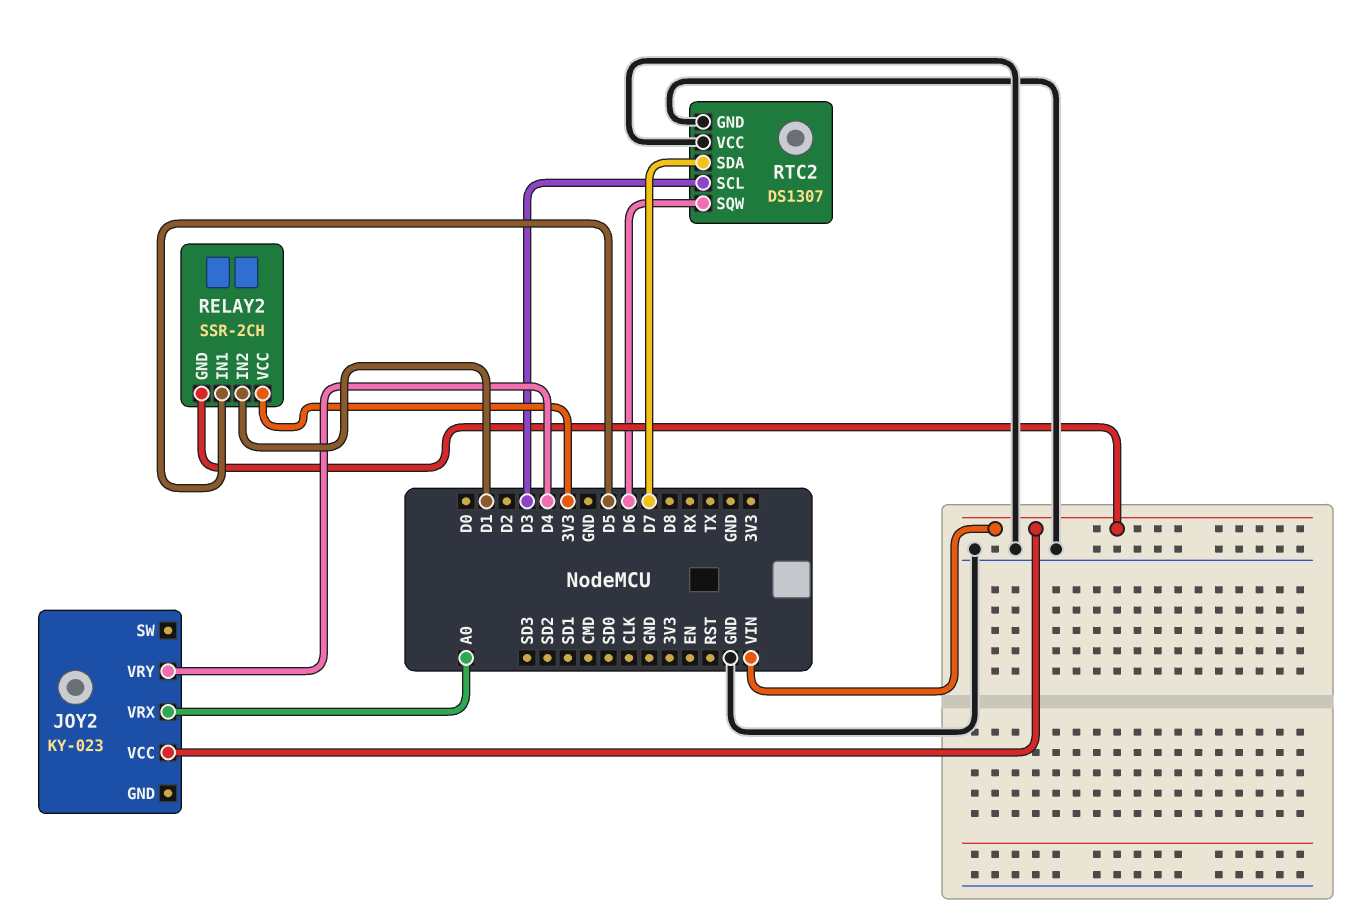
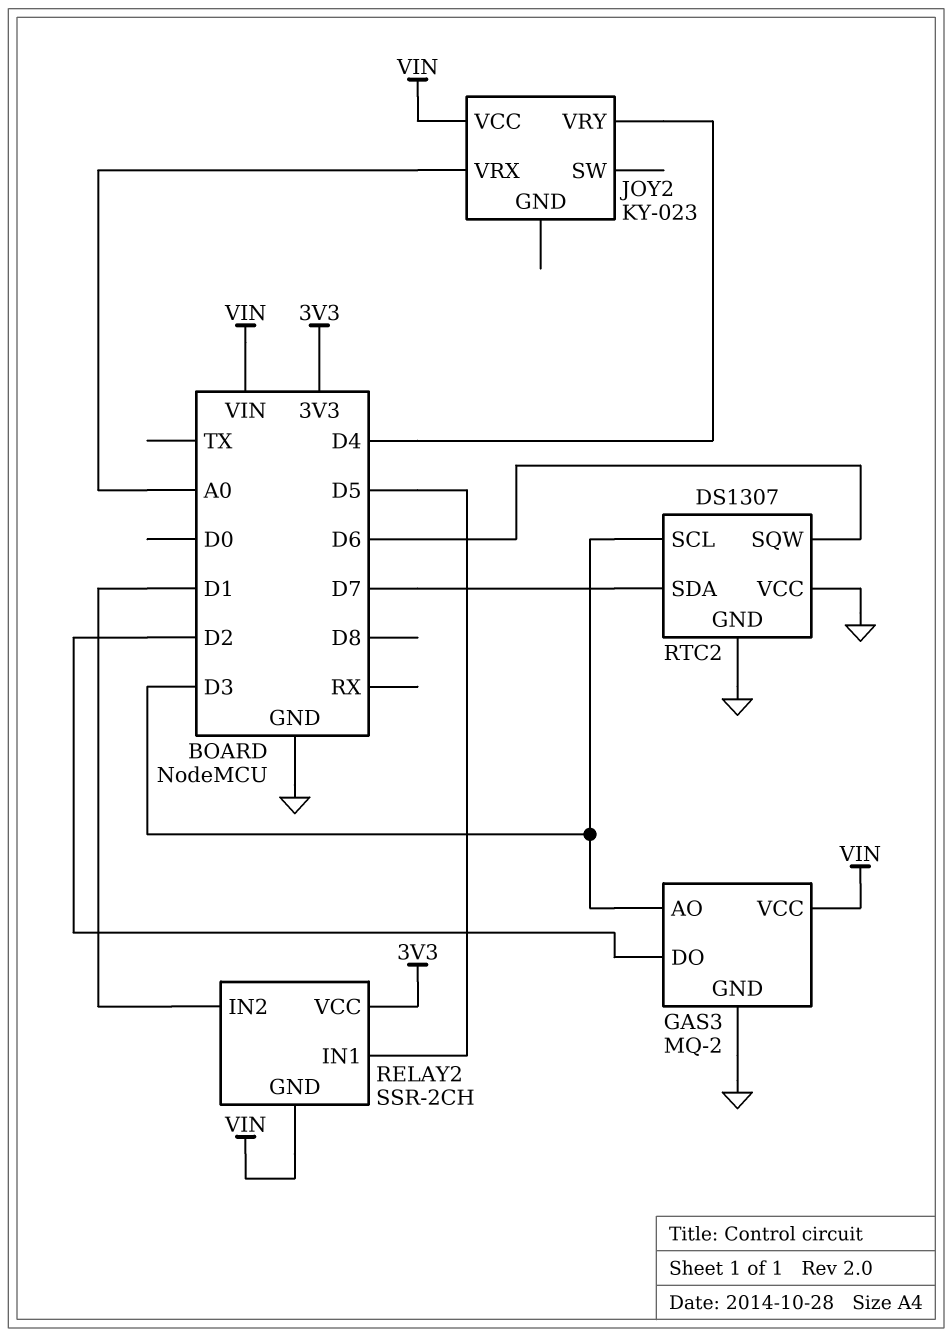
GAS3: none -> MQ-2
GAS3 pin AO: none -> D3
GAS3 pin DO: none -> D2
GAS3 pin GND: none -> GND
GAS3 pin VCC: none -> VIN

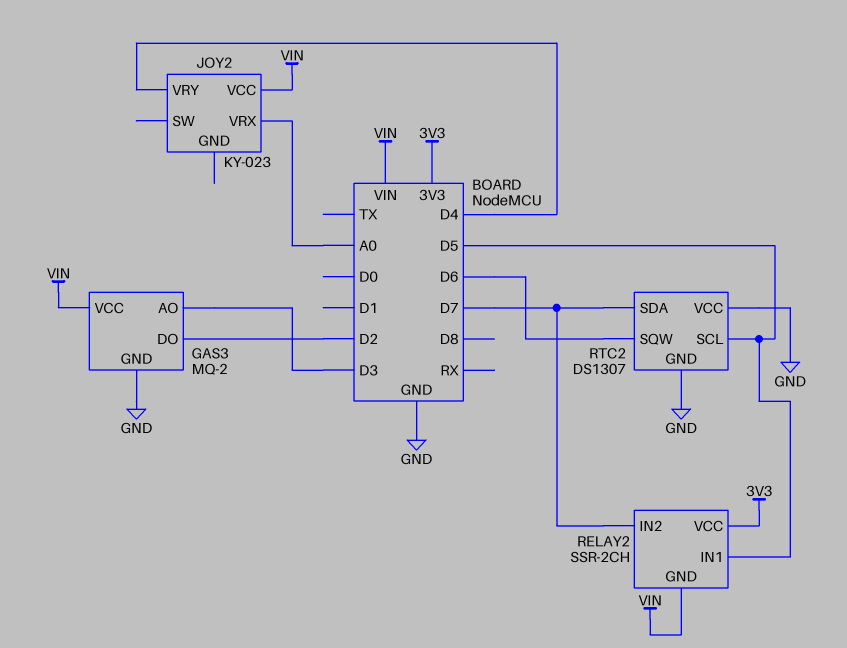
RELAY2 pin IN2: D1 -> D7
RTC2 pin SCL: D3 -> D5

